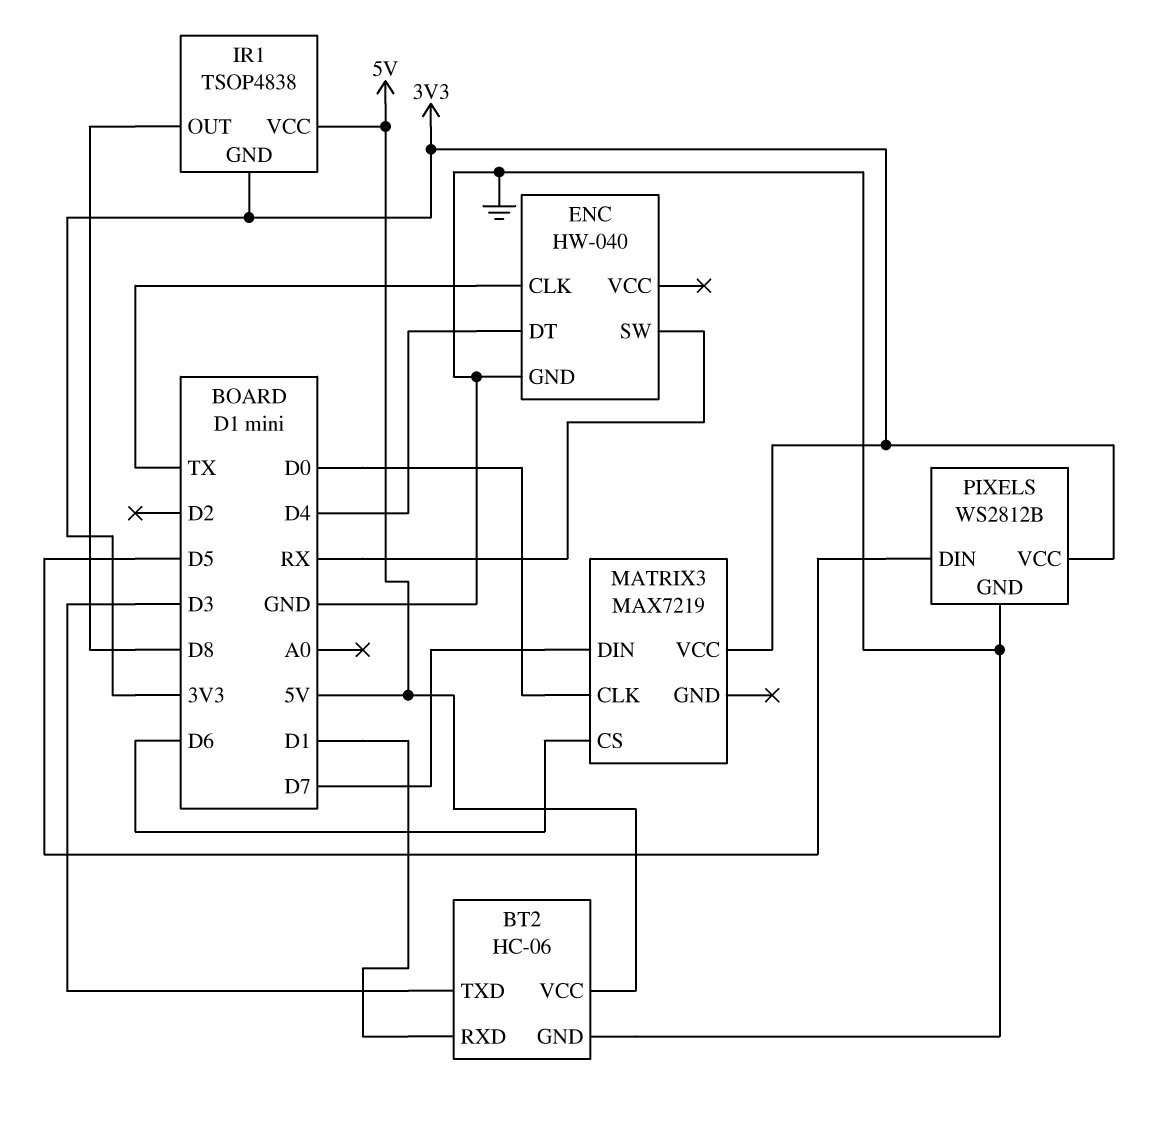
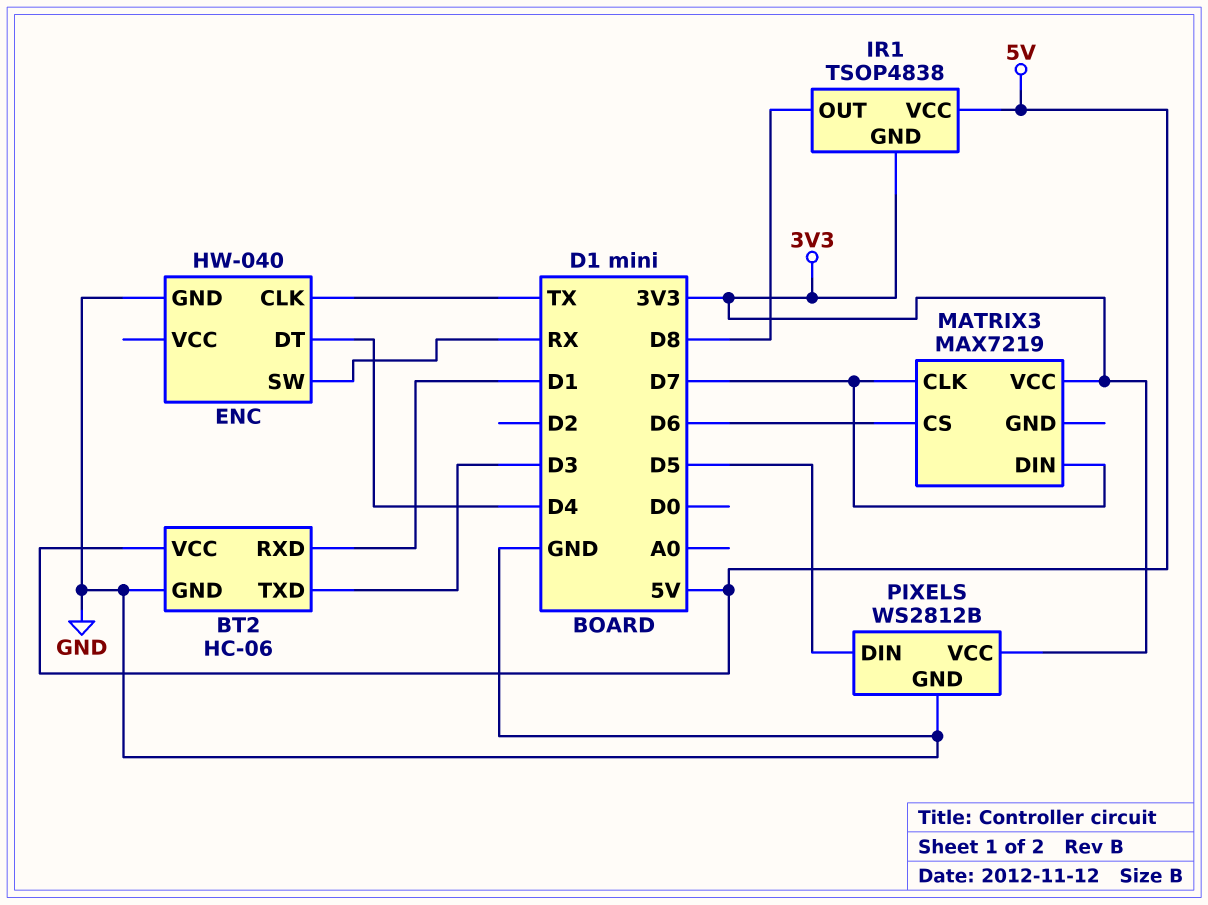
MATRIX3 pin CLK: D0 -> D7

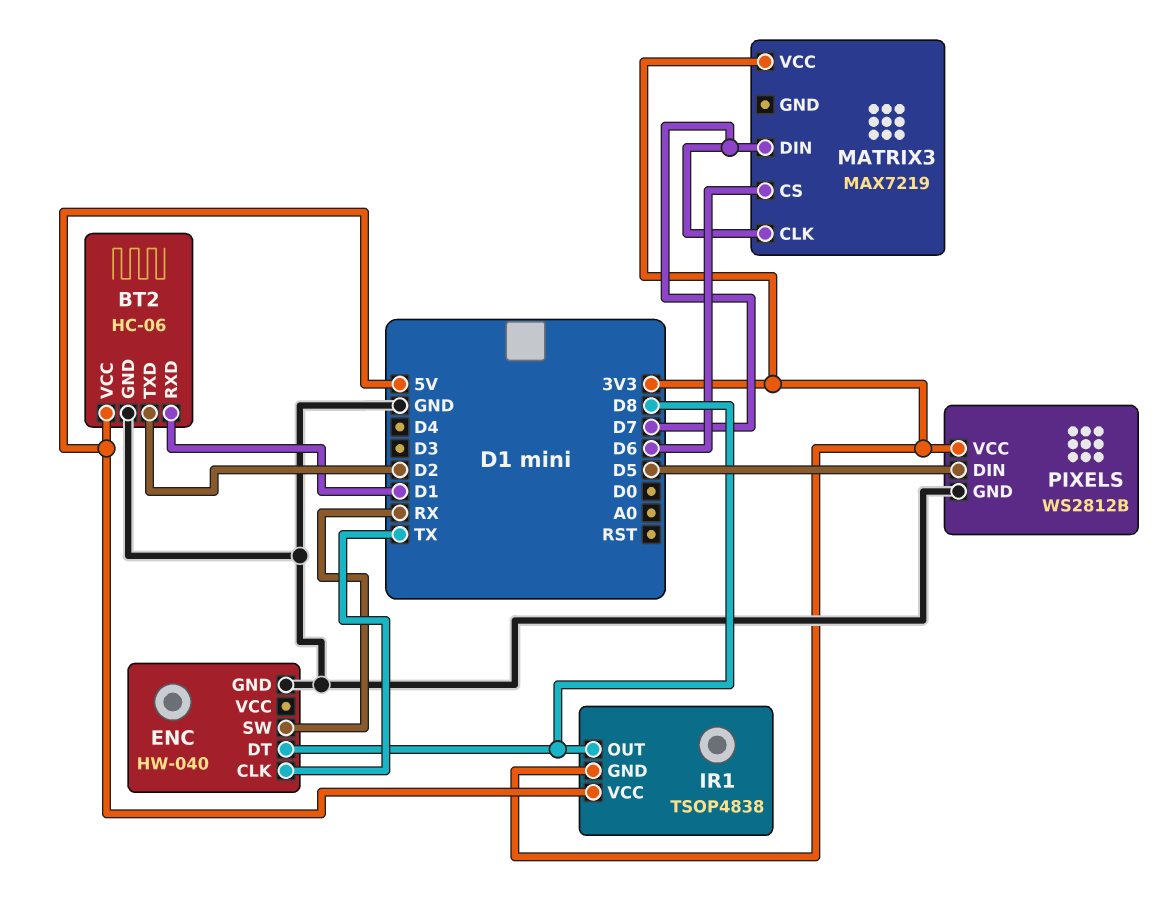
BT2 pin TXD: D3 -> D2
ENC pin DT: D4 -> D8

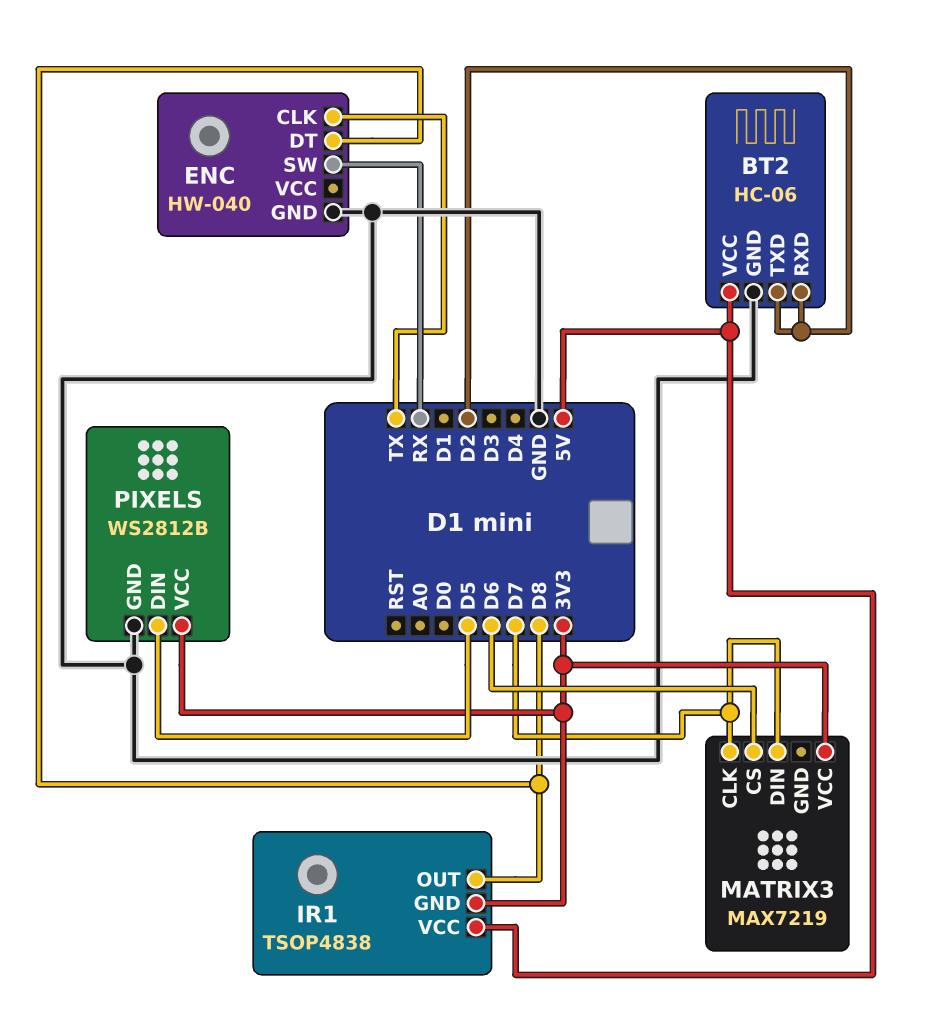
BT2 pin RXD: D1 -> D2

